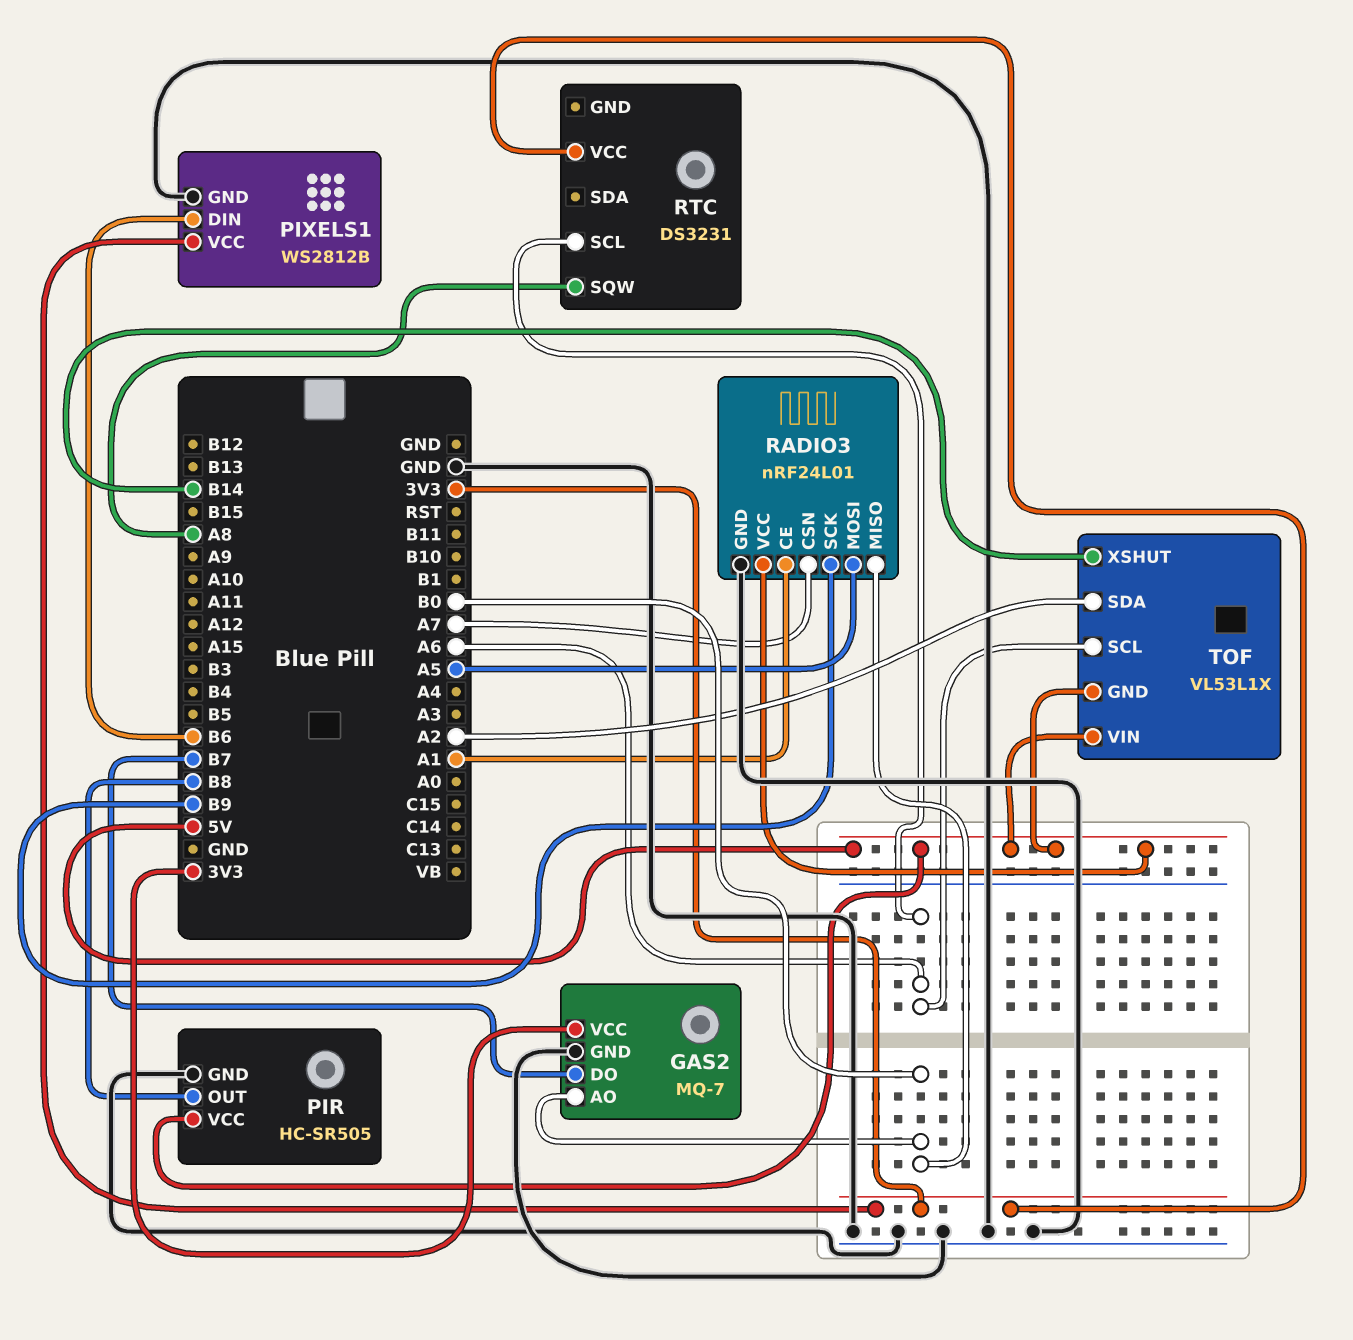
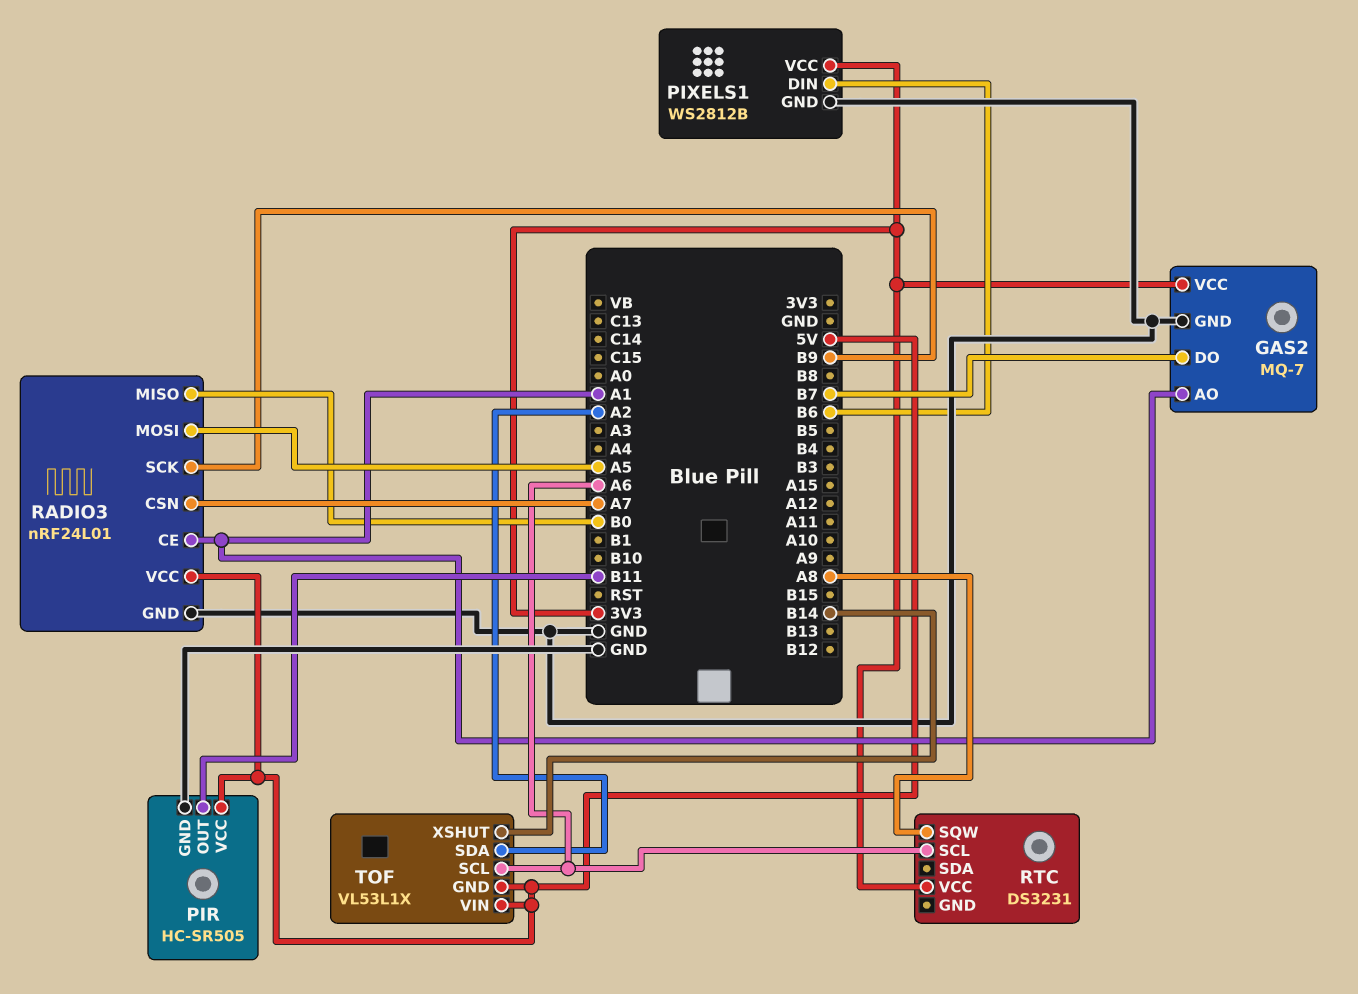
GAS2 pin AO: B0 -> A1
PIR pin OUT: B8 -> B11

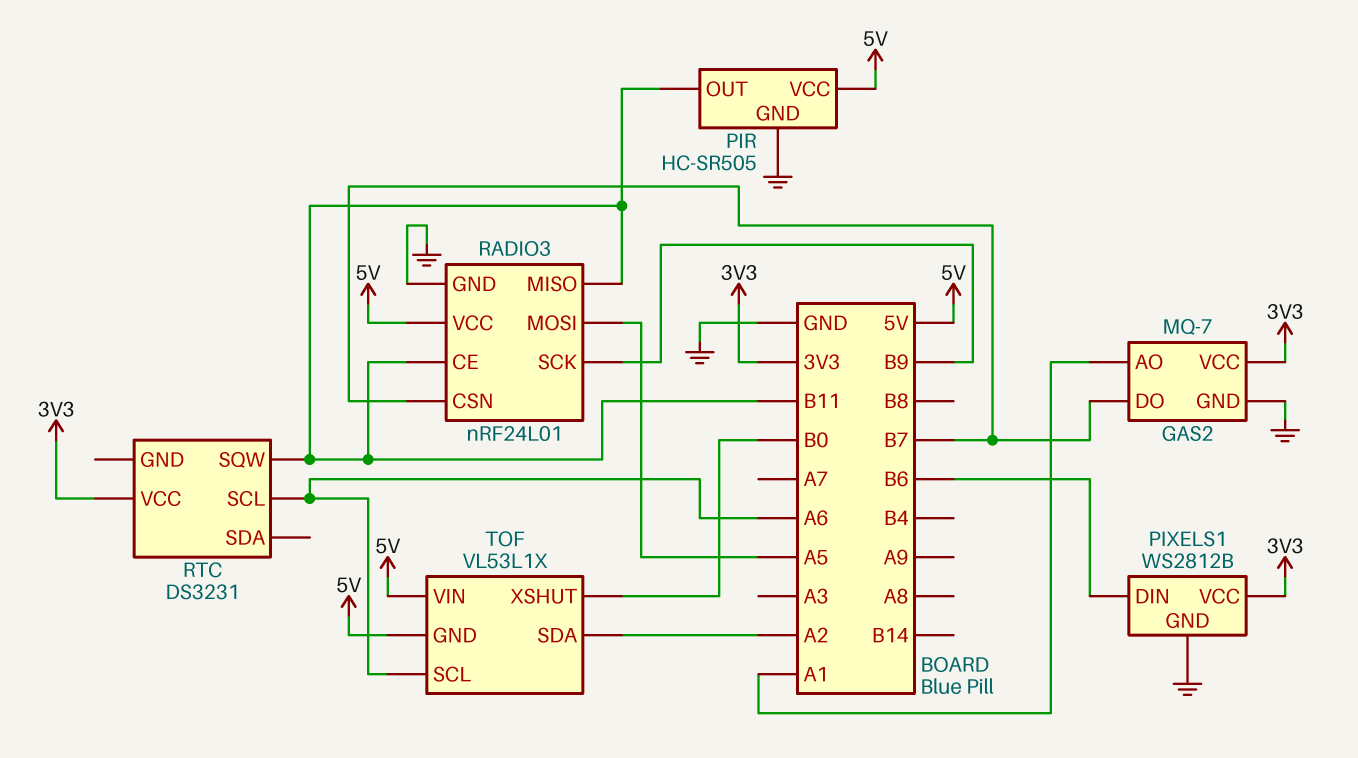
RADIO3 pin CE: A1 -> B11
RADIO3 pin CSN: A7 -> B7
RADIO3 pin MISO: B0 -> B11
RTC pin SQW: A8 -> B11
TOF pin XSHUT: B14 -> B0

